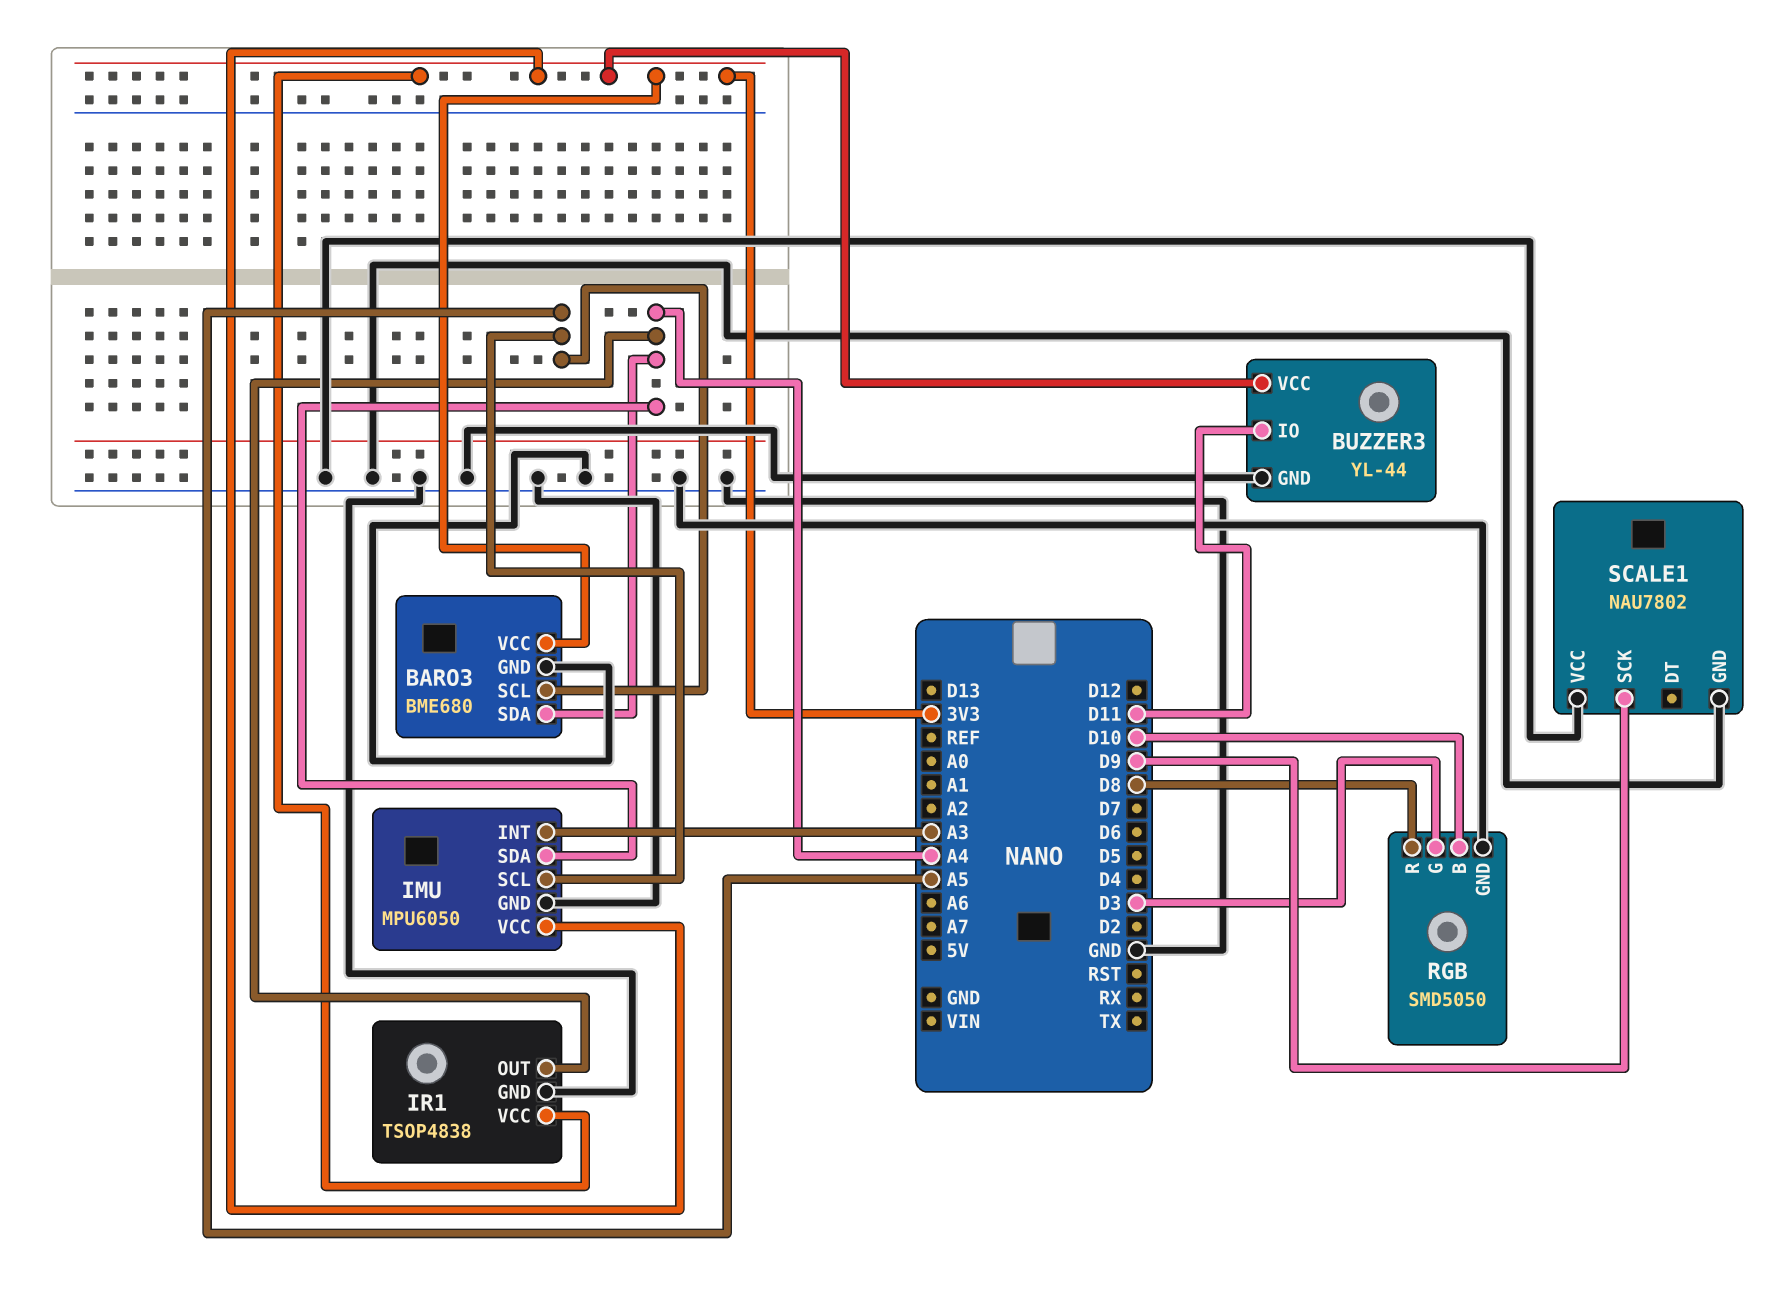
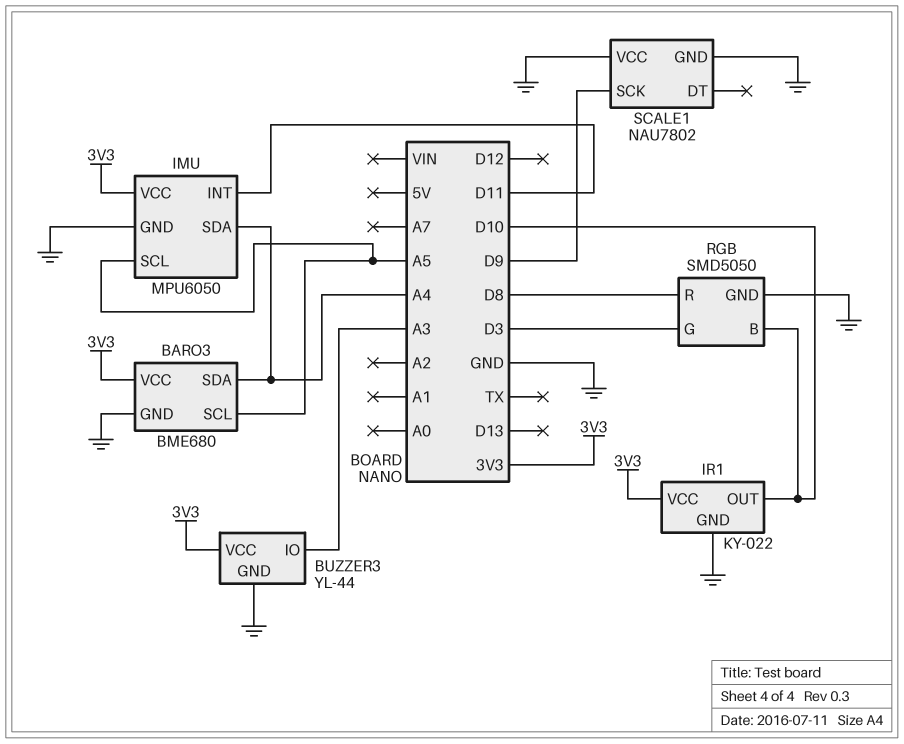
BUZZER3 pin IO: D11 -> A3
IMU pin INT: A3 -> D11
IR1: TSOP4838 -> KY-022
IR1 pin OUT: A4 -> D10

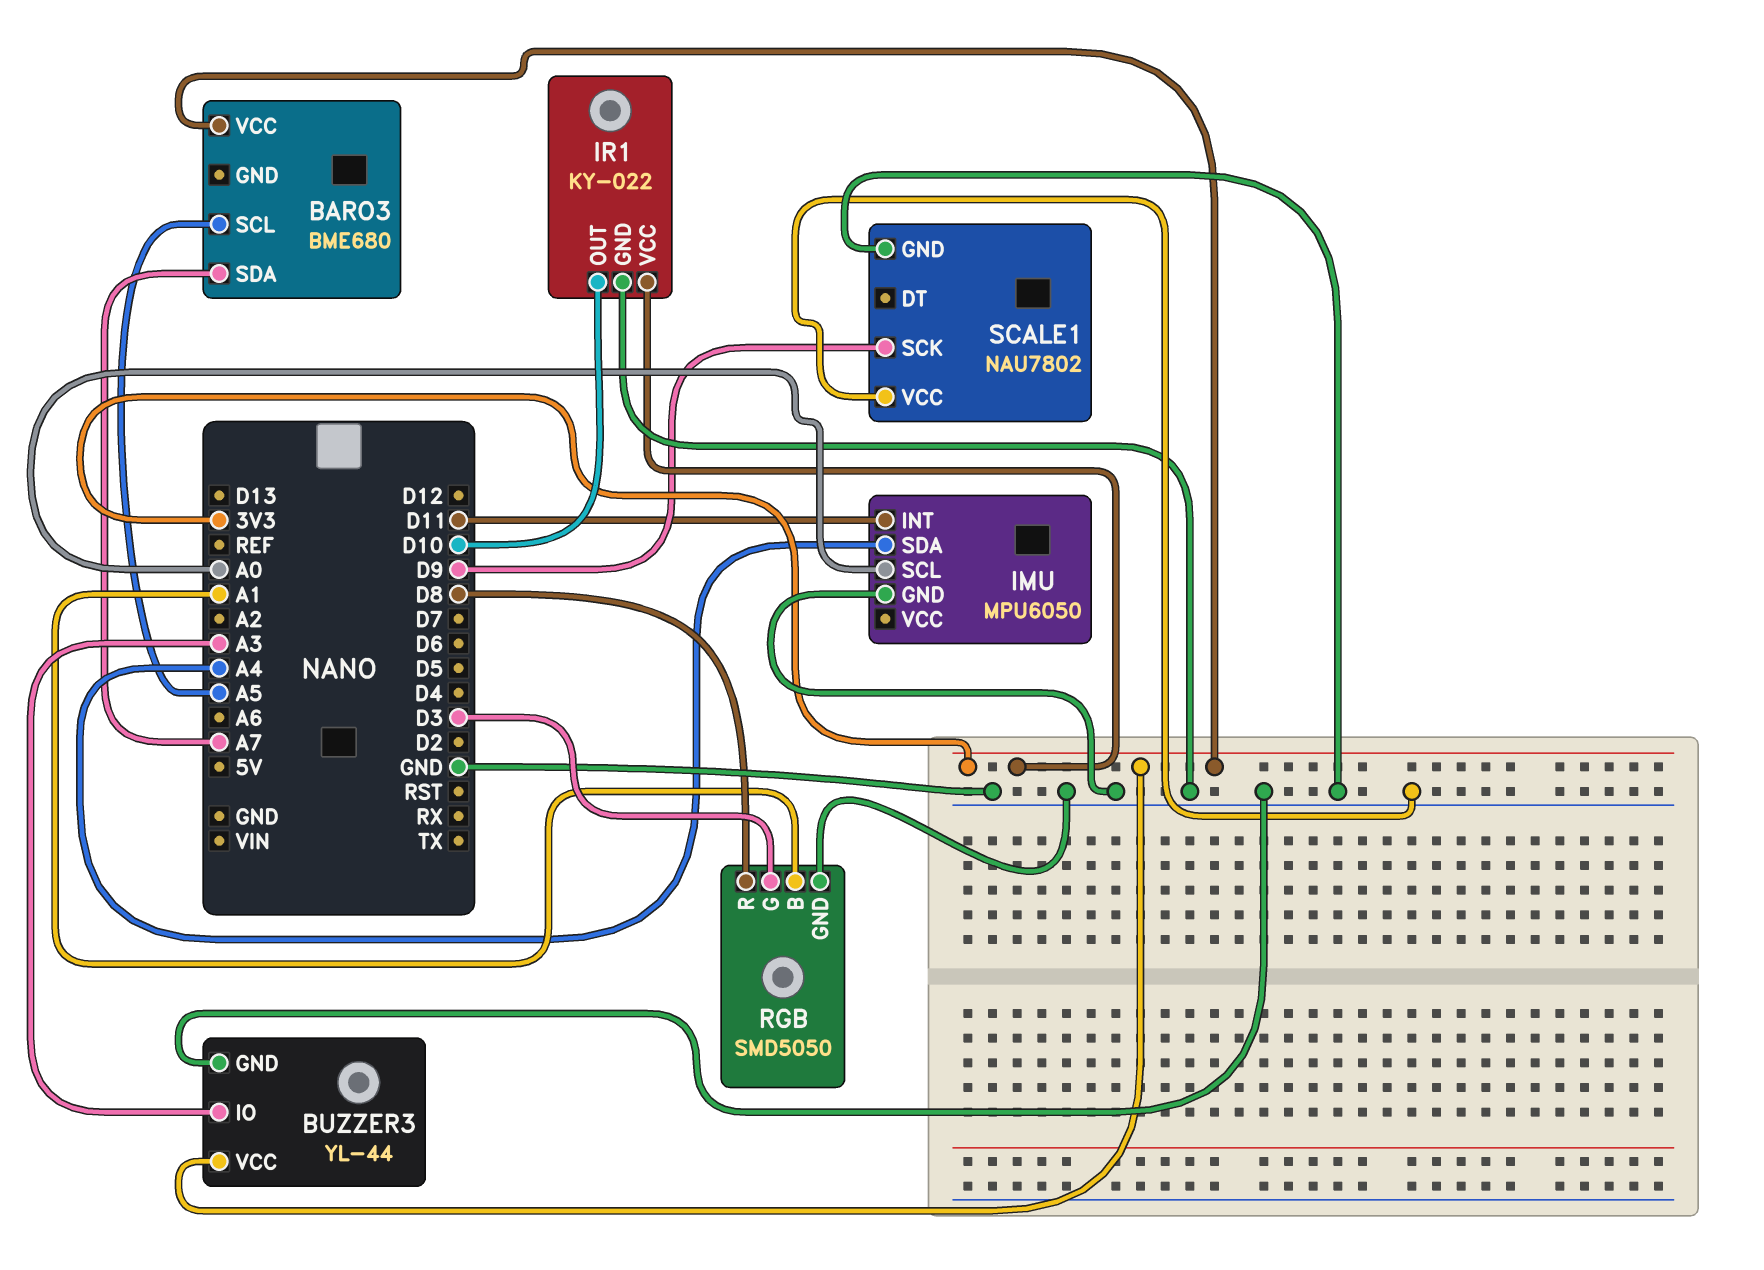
BARO3 pin GND: GND -> none
BARO3 pin SDA: A4 -> A7
IMU pin SCL: A5 -> A0
IMU pin VCC: 3V3 -> none
RGB pin B: D10 -> A1

